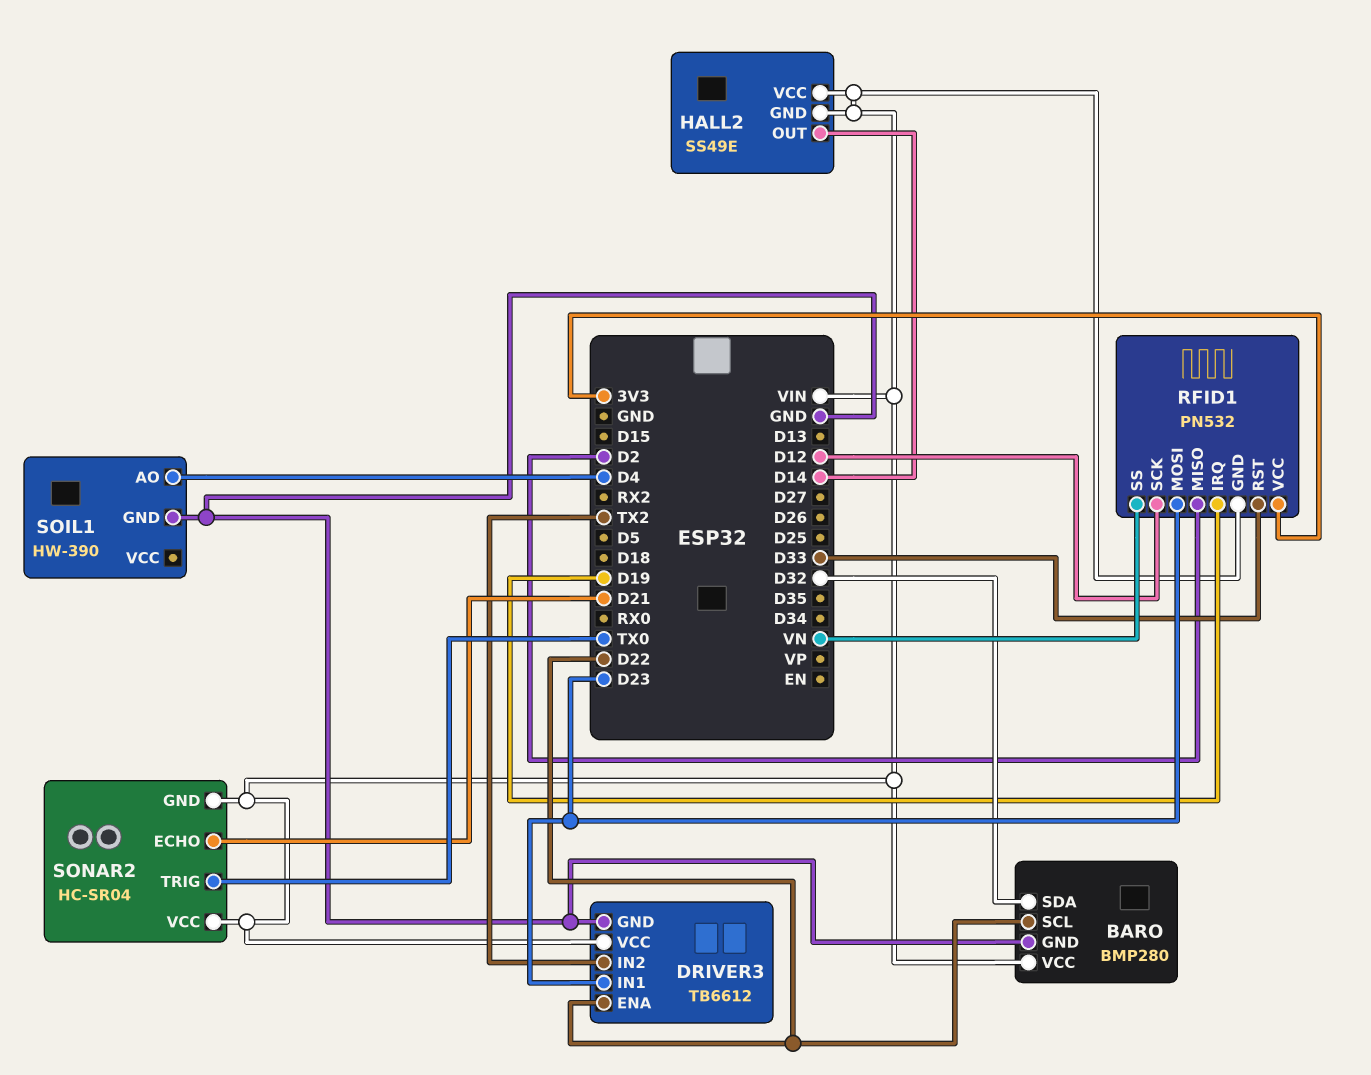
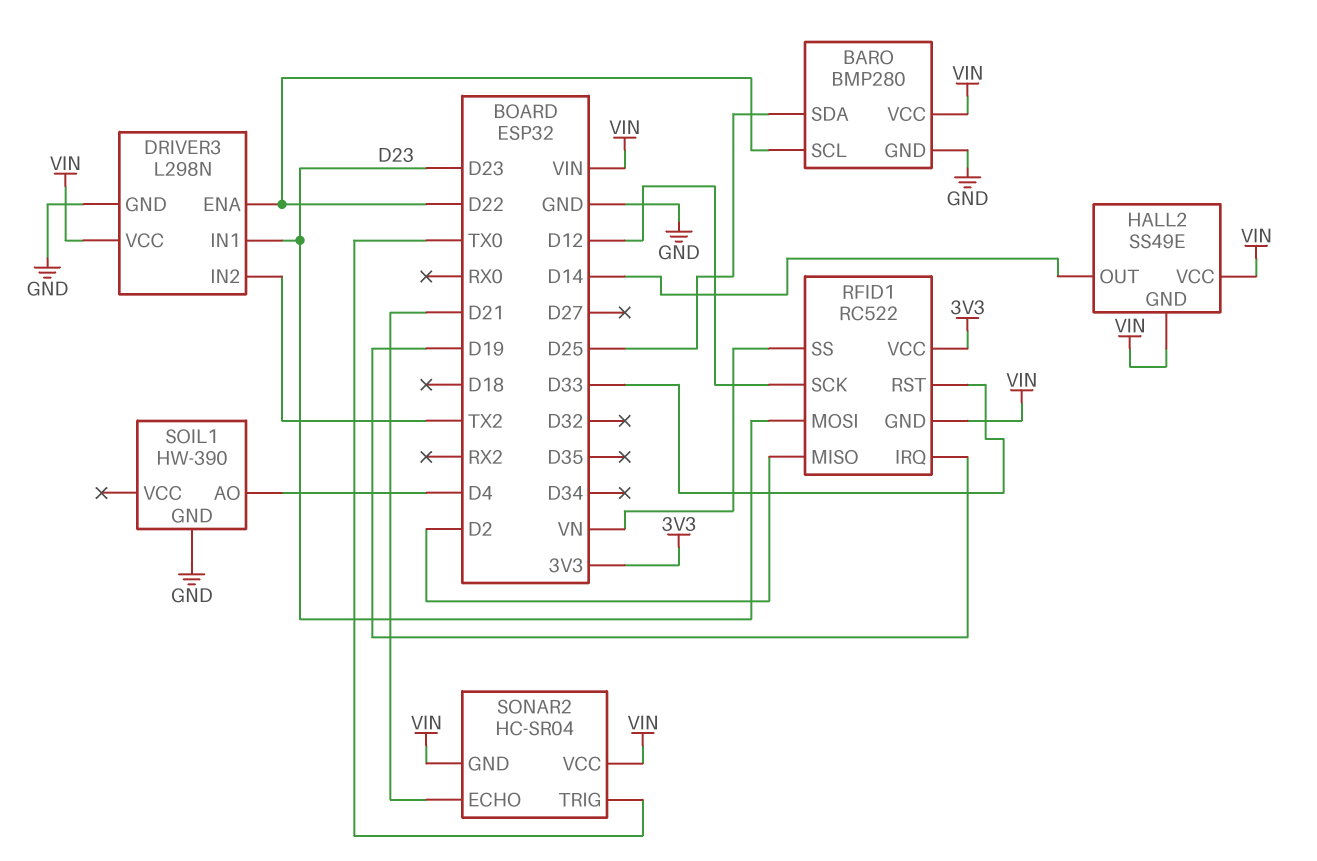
BARO pin SDA: D32 -> D25
DRIVER3: TB6612 -> L298N
RFID1: PN532 -> RC522

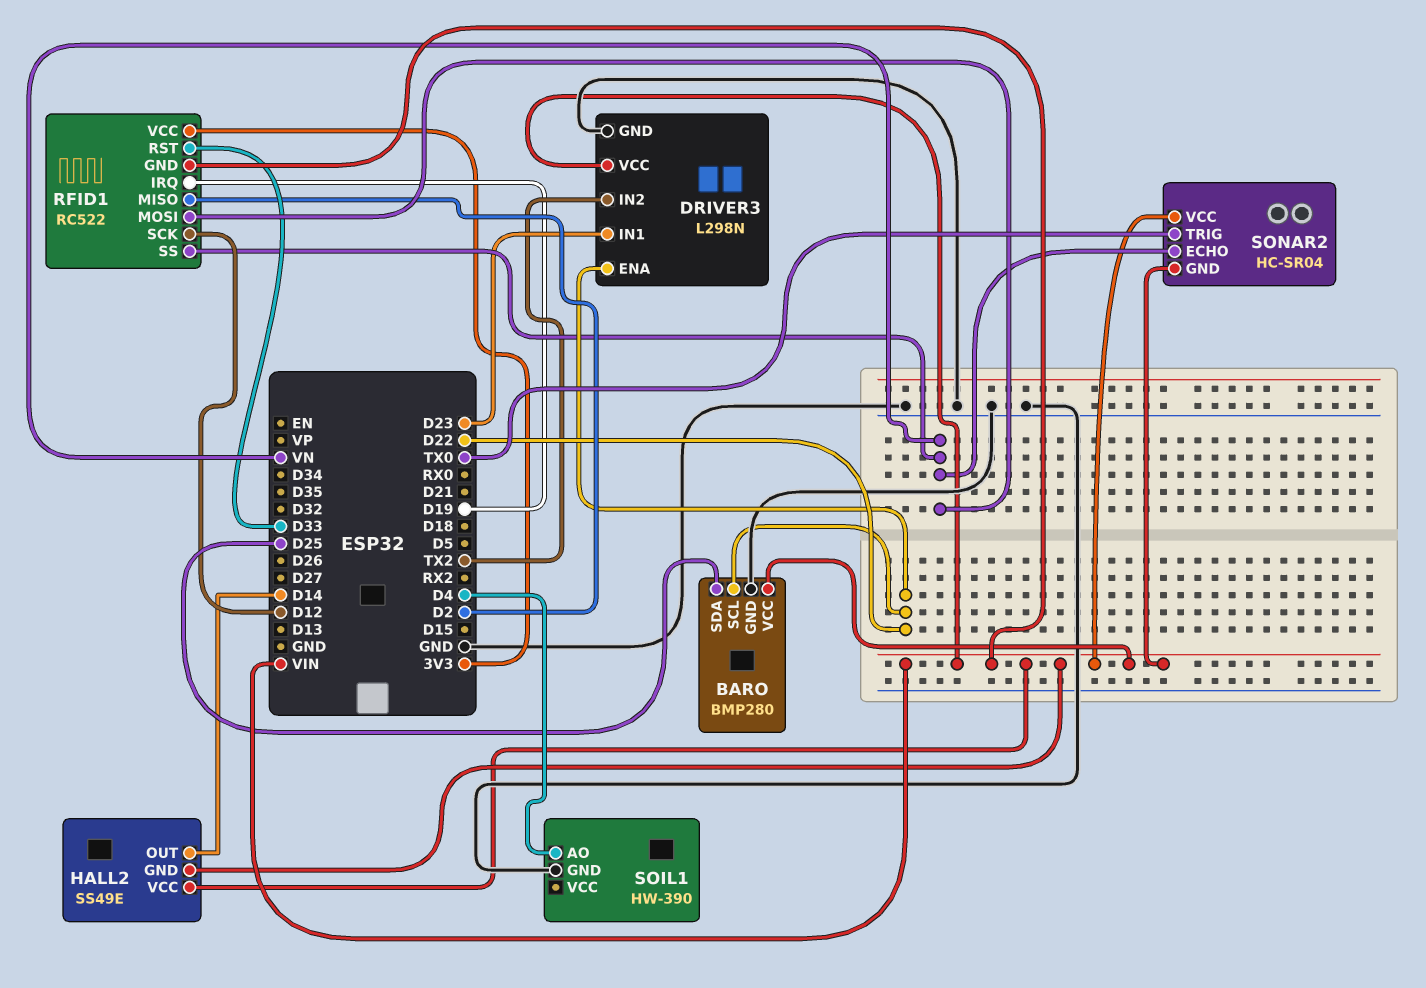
RFID1 pin MOSI: D23 -> VN
SONAR2 pin ECHO: D21 -> VN

